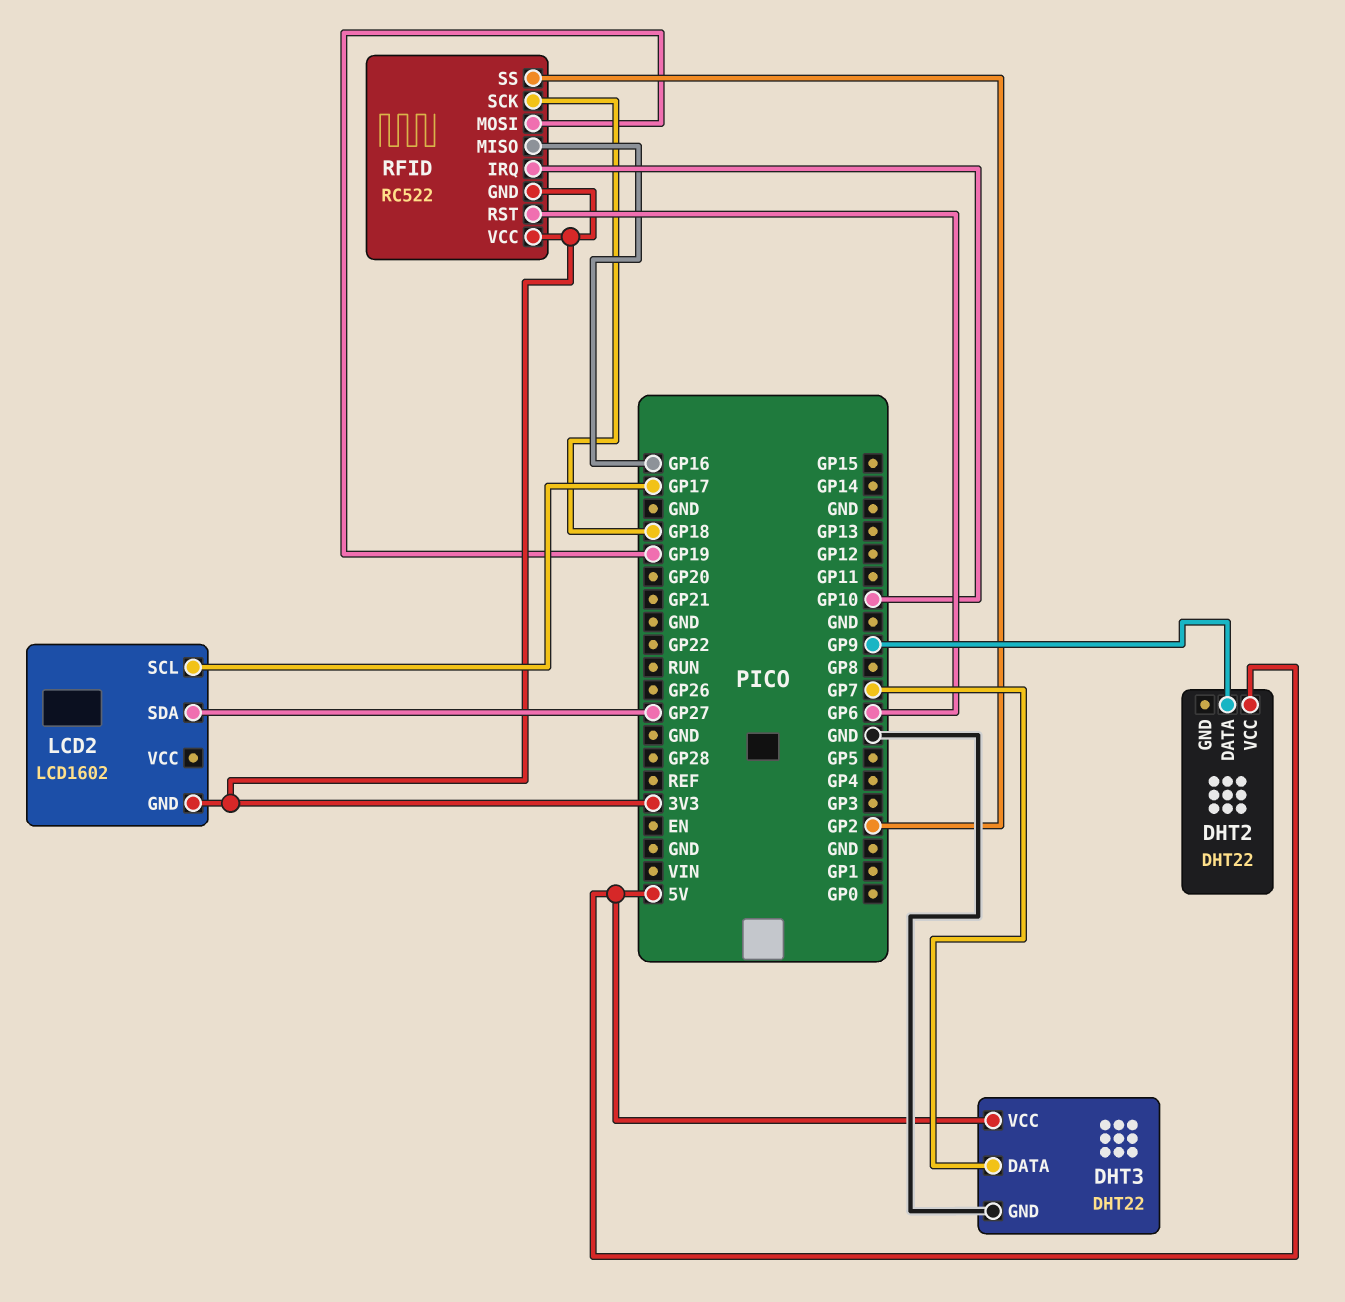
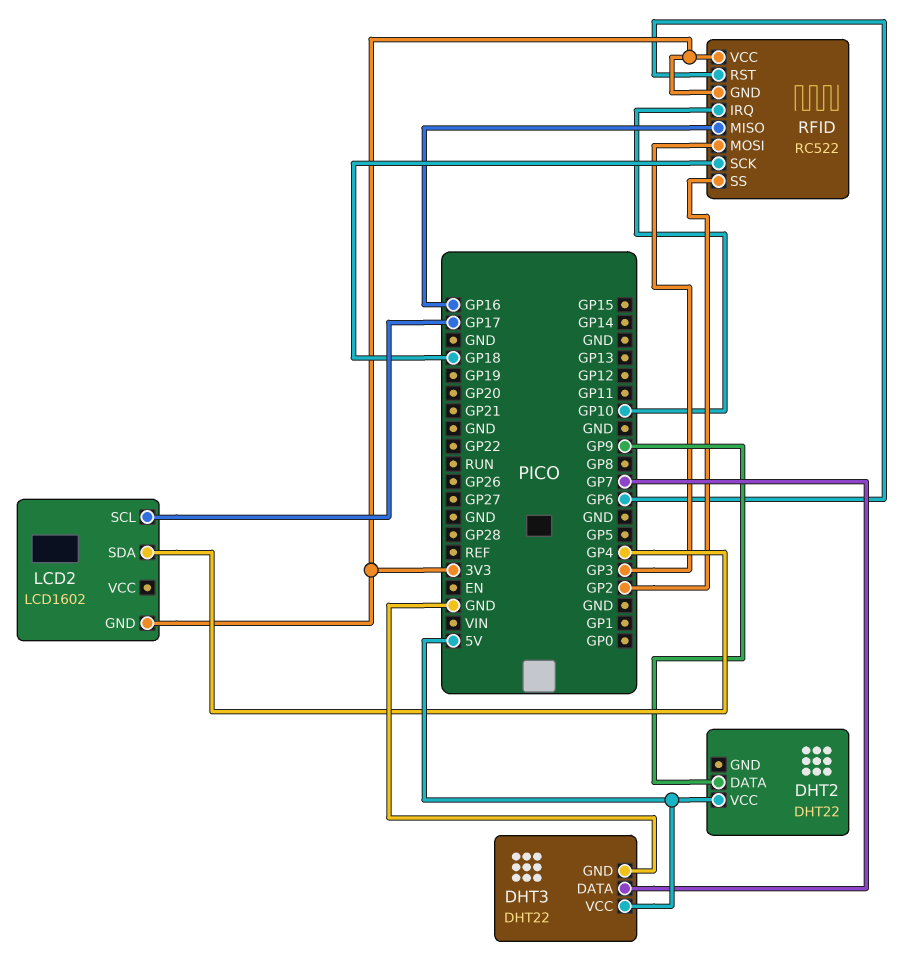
LCD2 pin SDA: GP27 -> GP4
RFID pin MOSI: GP19 -> GP3

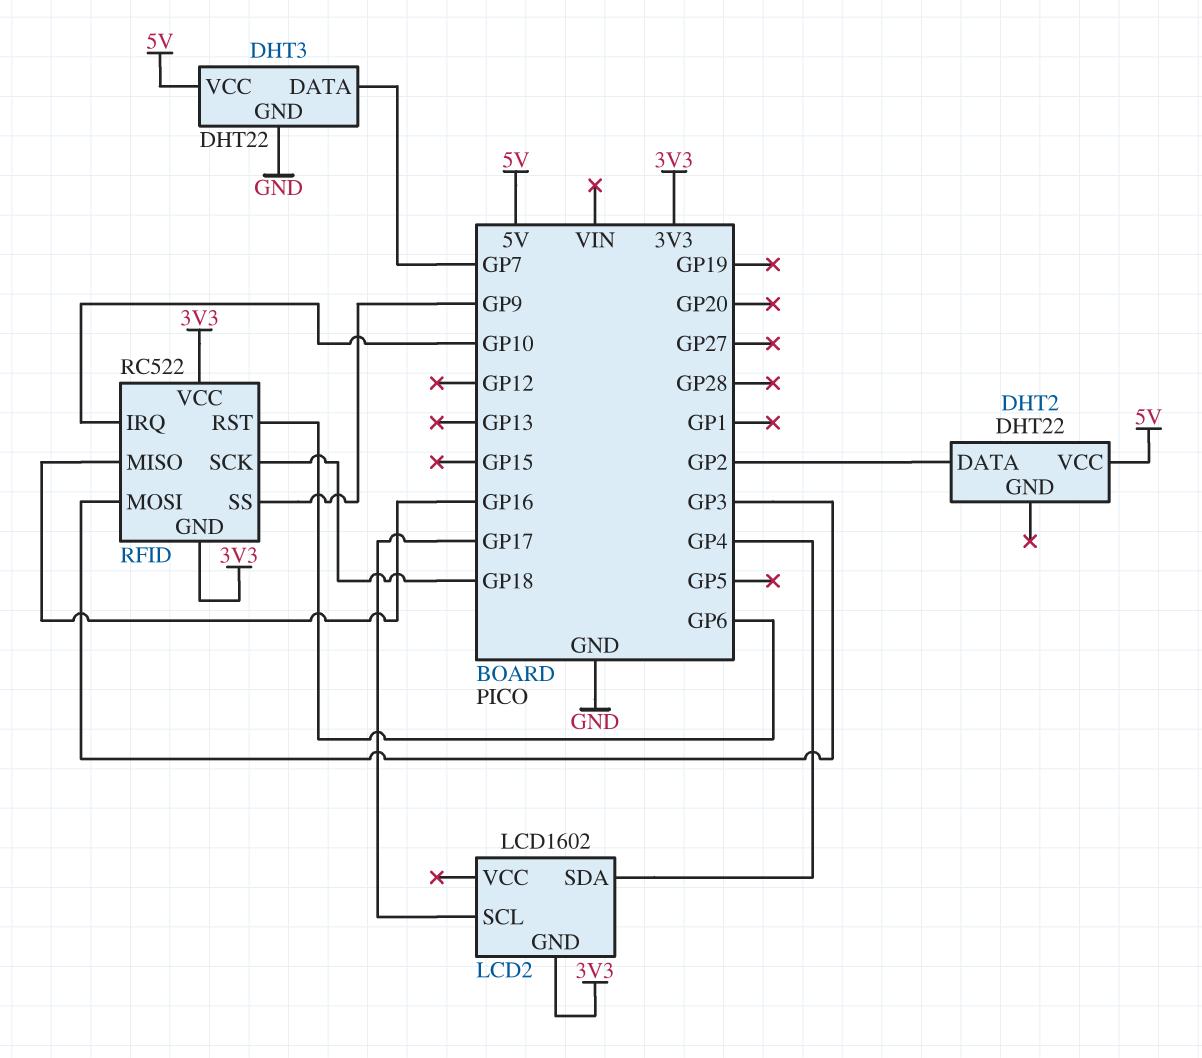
DHT2 pin DATA: GP9 -> GP2
RFID pin SS: GP2 -> GP9

